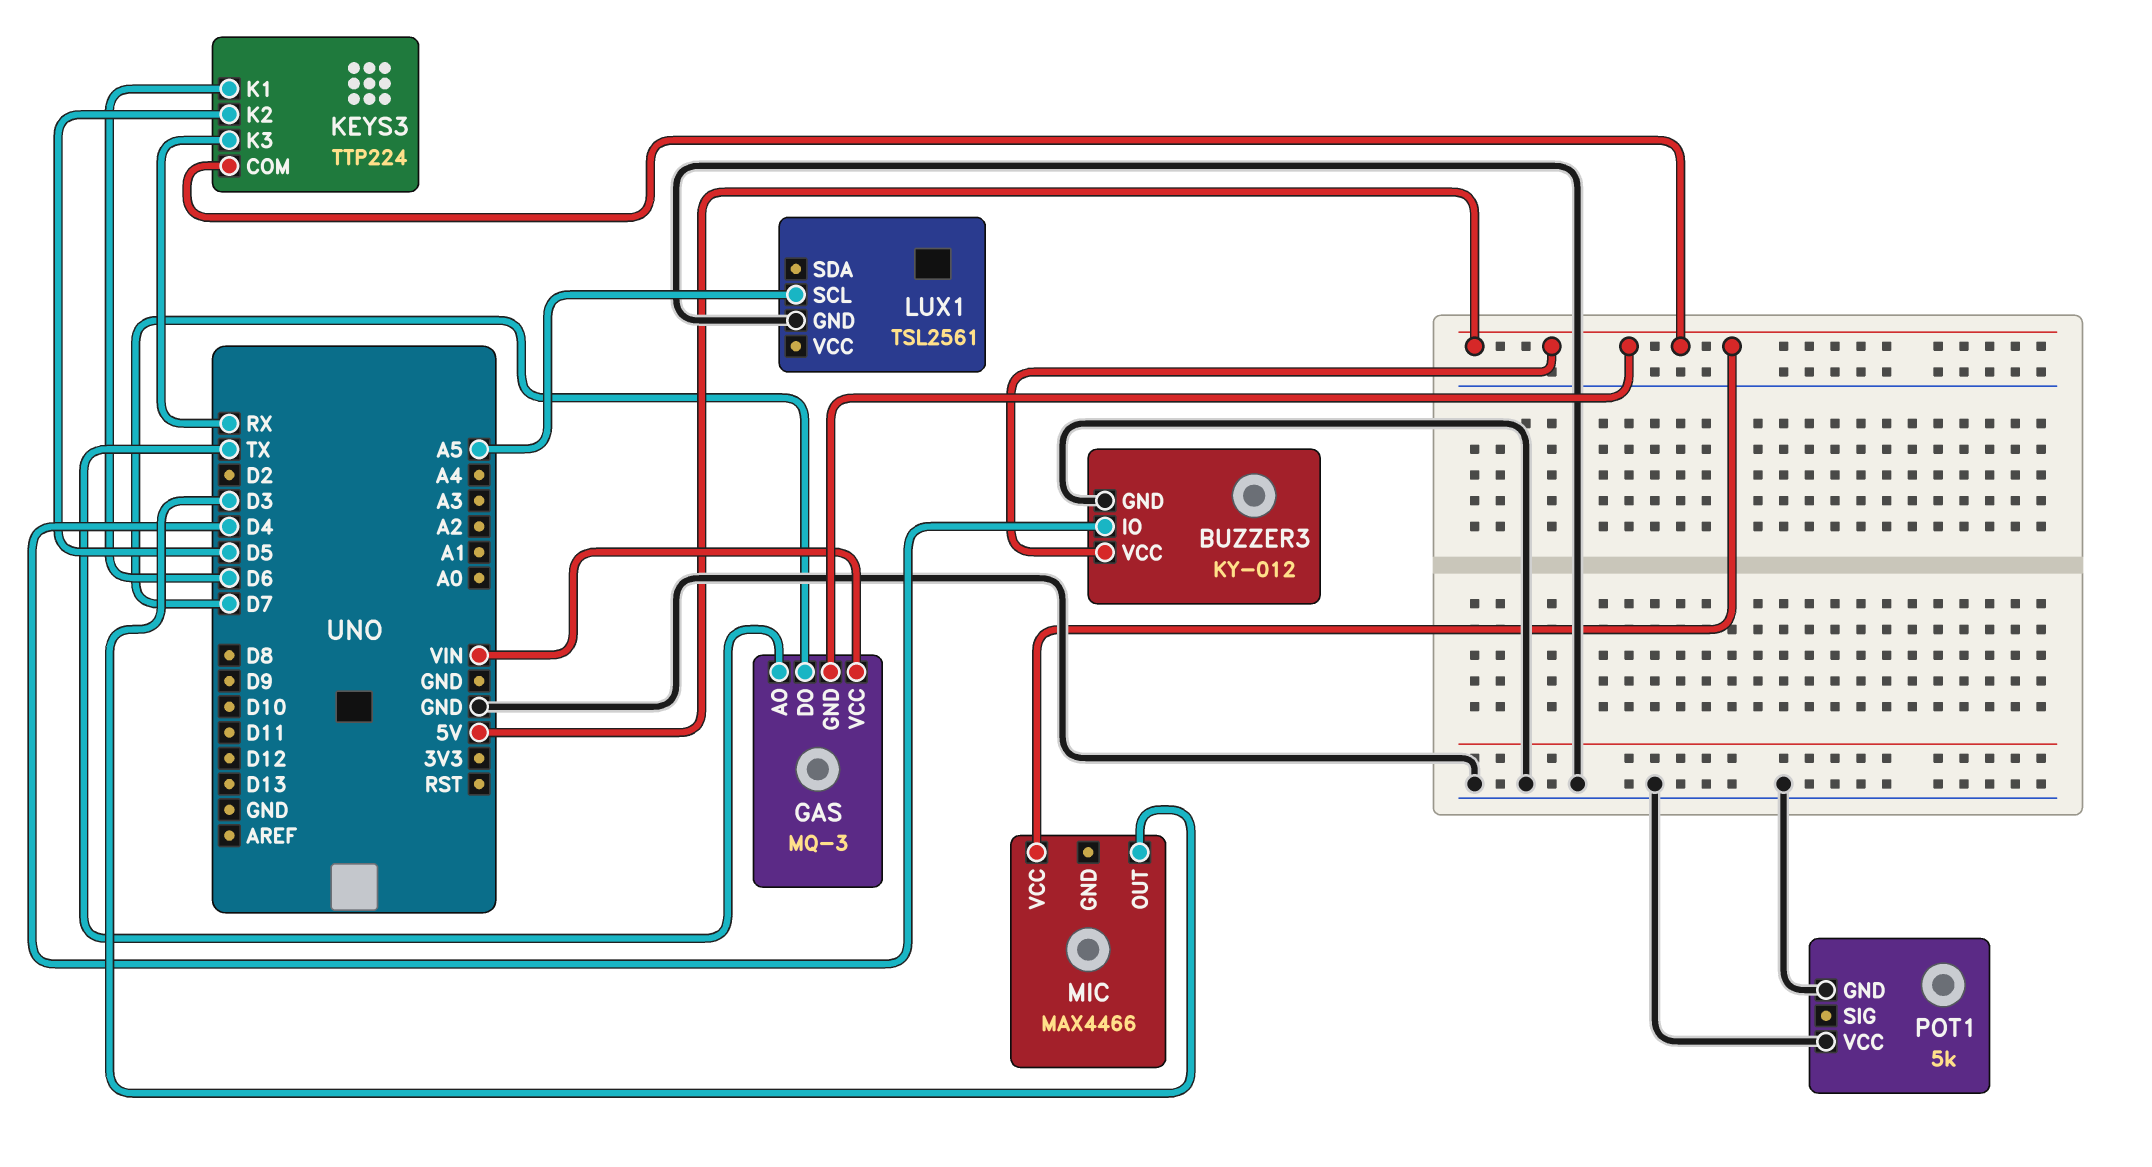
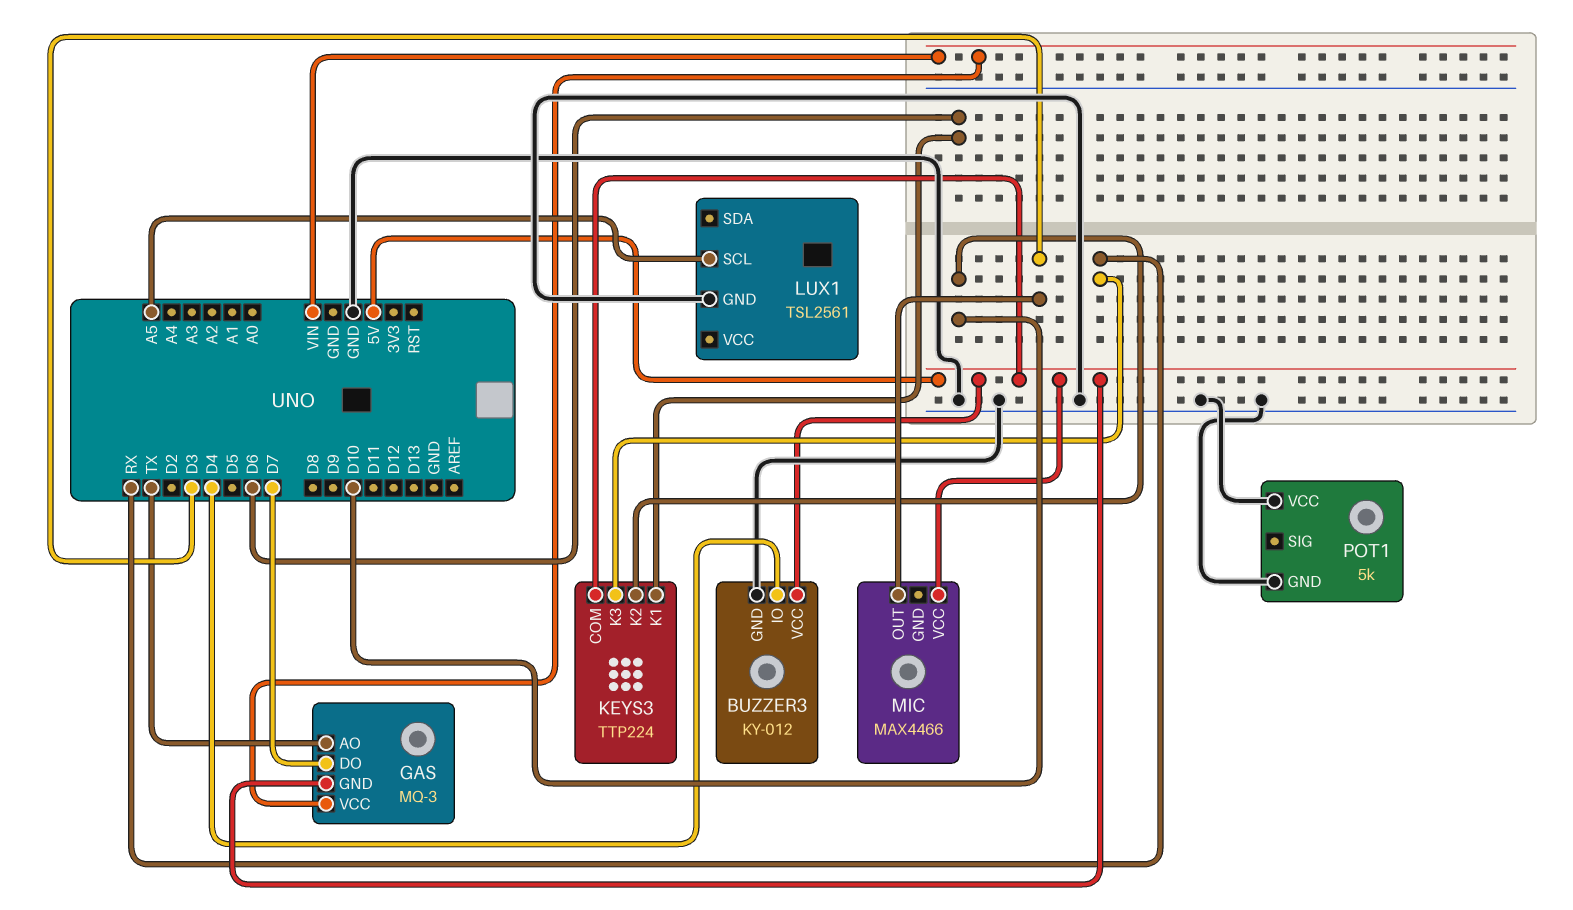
KEYS3 pin K2: D5 -> D10

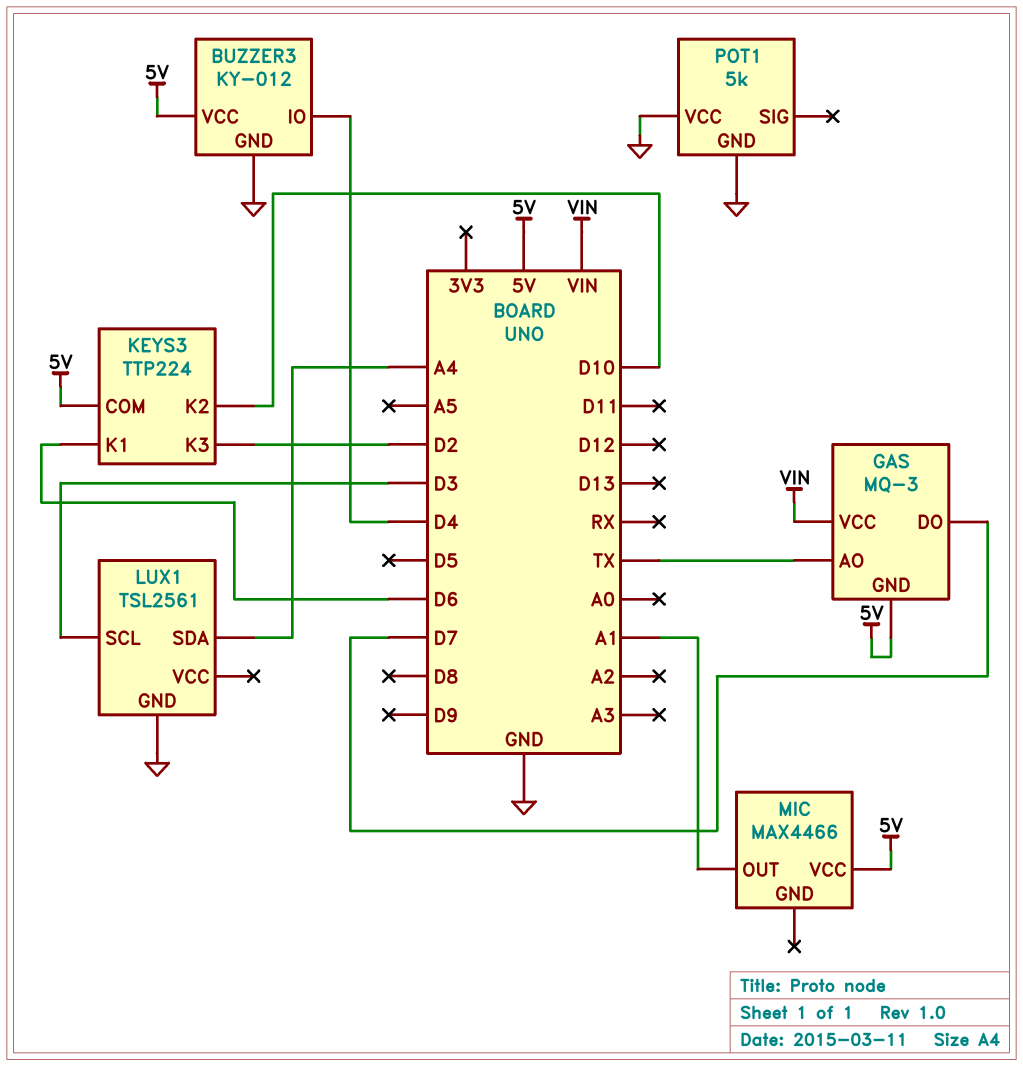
KEYS3 pin K3: RX -> D2
LUX1 pin SCL: A5 -> D3
LUX1 pin SDA: none -> A4
MIC pin OUT: D3 -> A1

